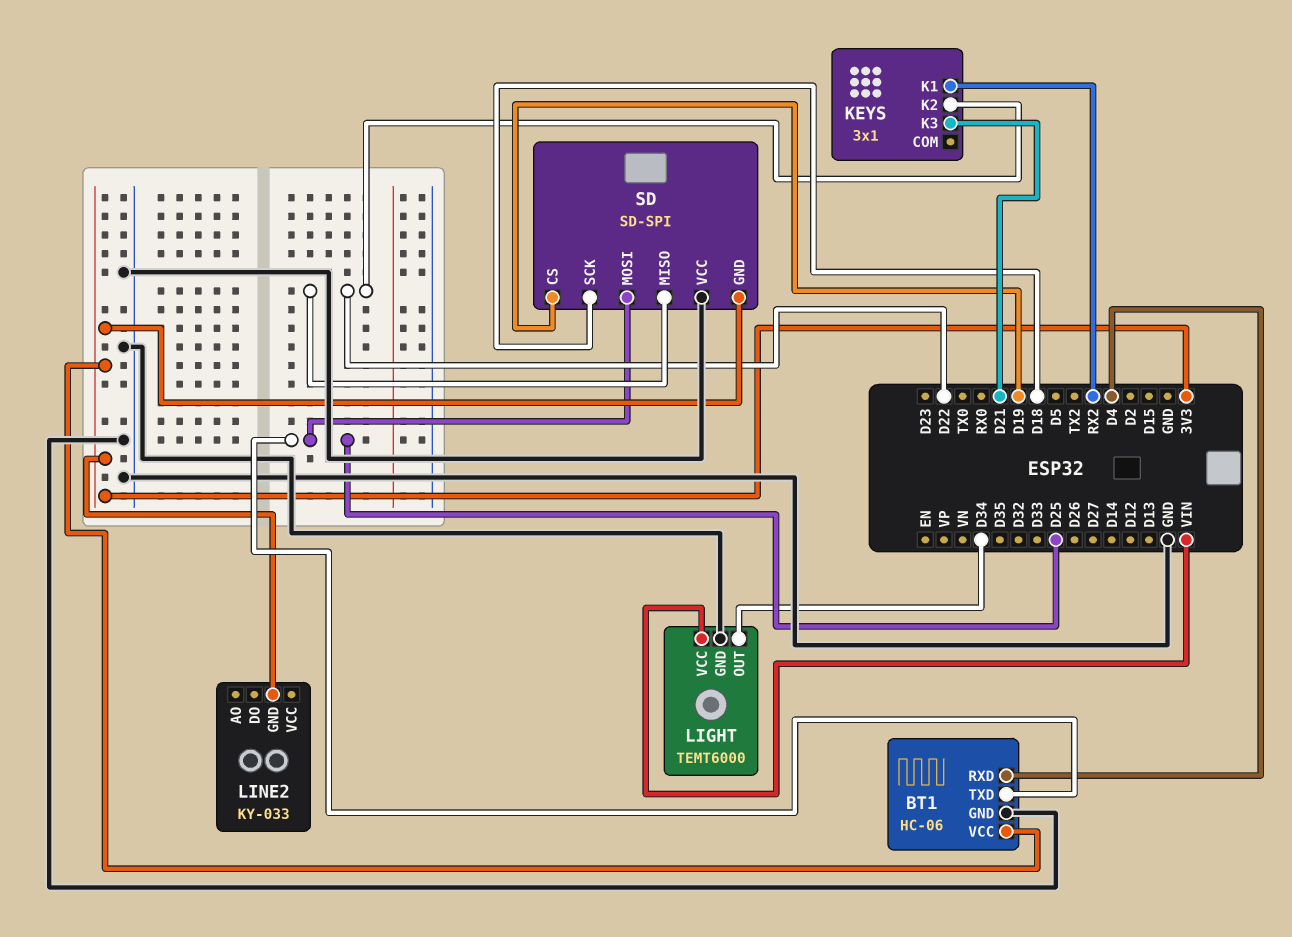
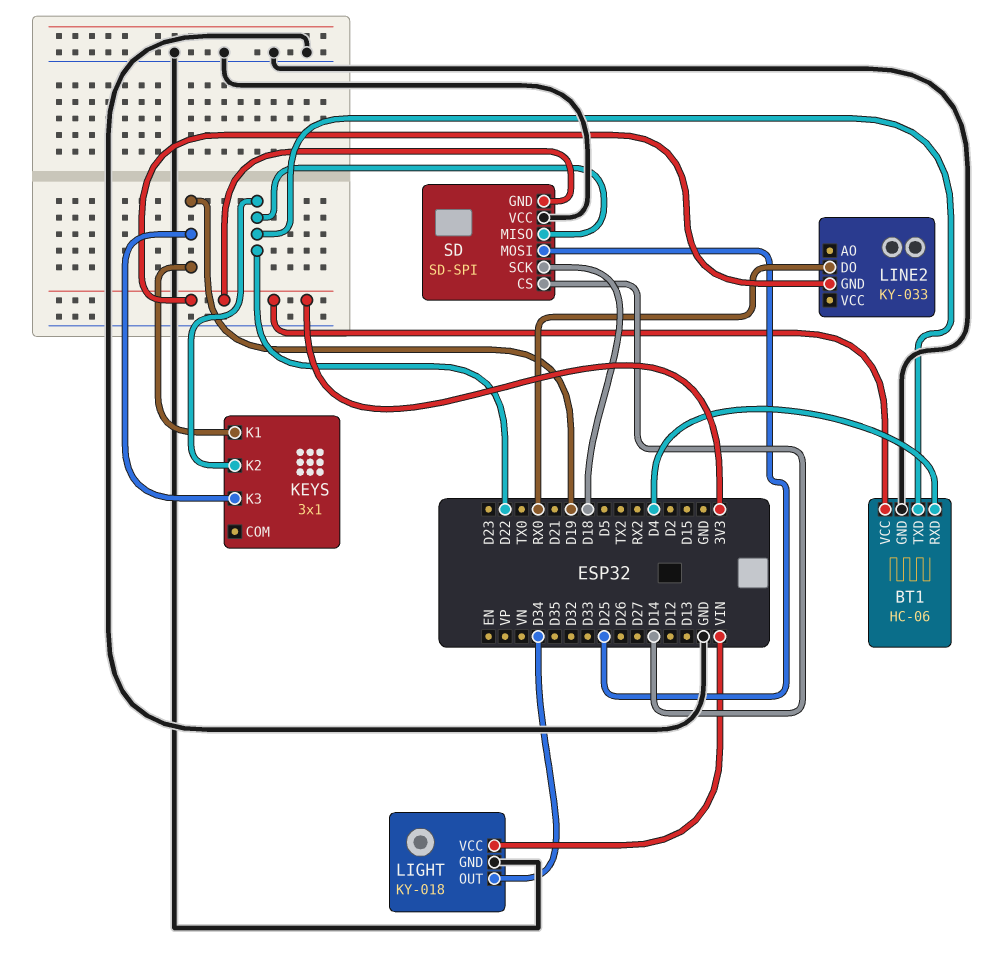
BT1 pin TXD: D25 -> D22
KEYS pin K1: RX2 -> D19
KEYS pin K3: D21 -> D19
LIGHT: TEMT6000 -> KY-018
LINE2 pin DO: none -> RX0
SD pin CS: D19 -> D14

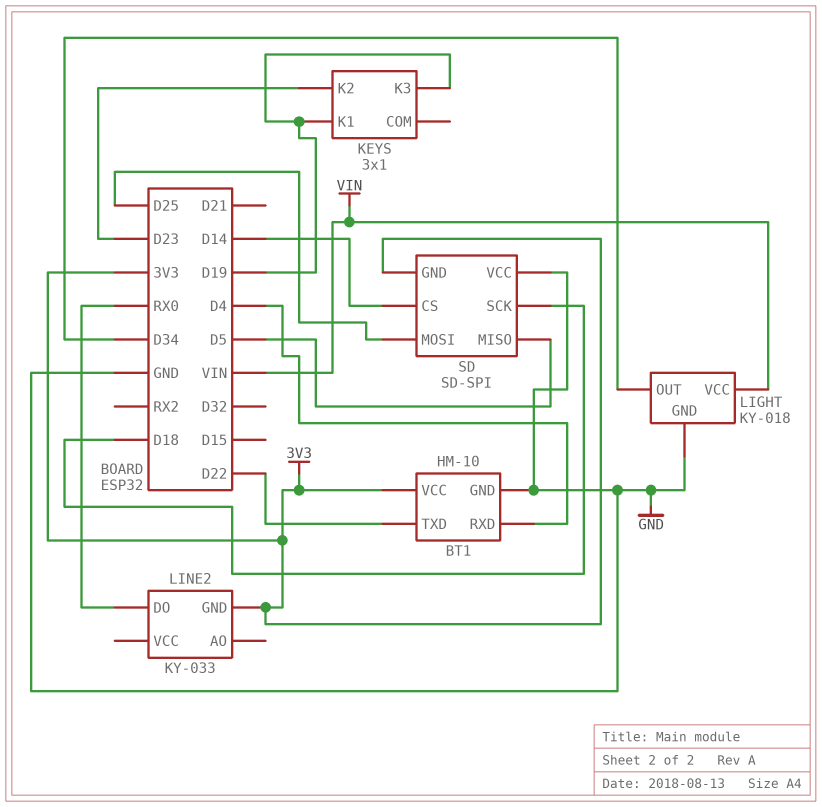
BT1: HC-06 -> HM-10
KEYS pin K2: D22 -> D23
SD pin MISO: D22 -> D5

